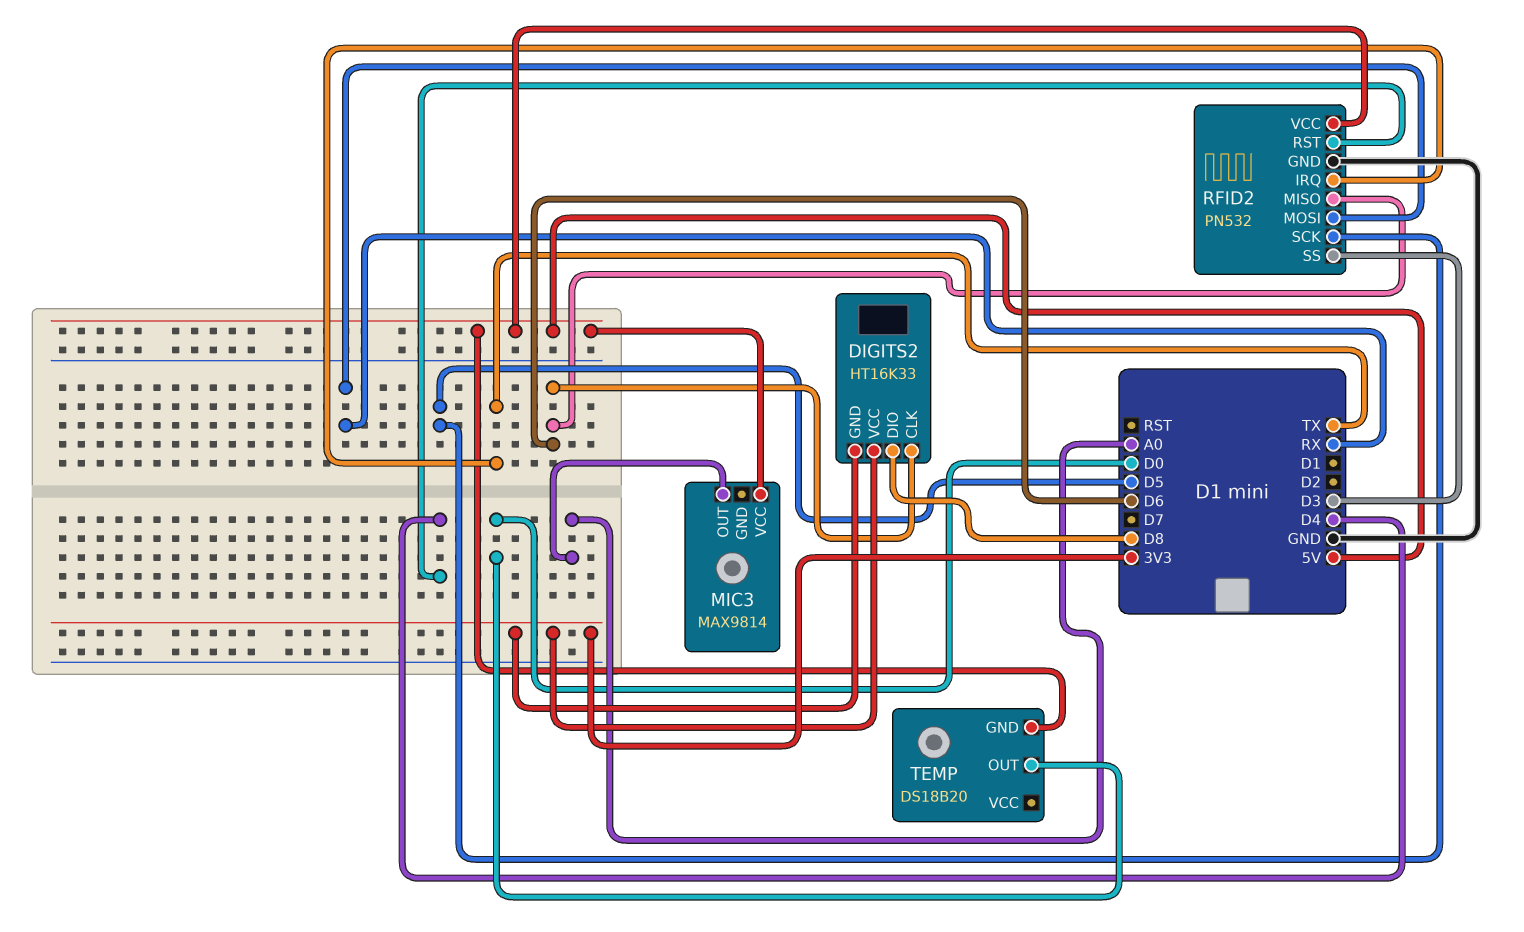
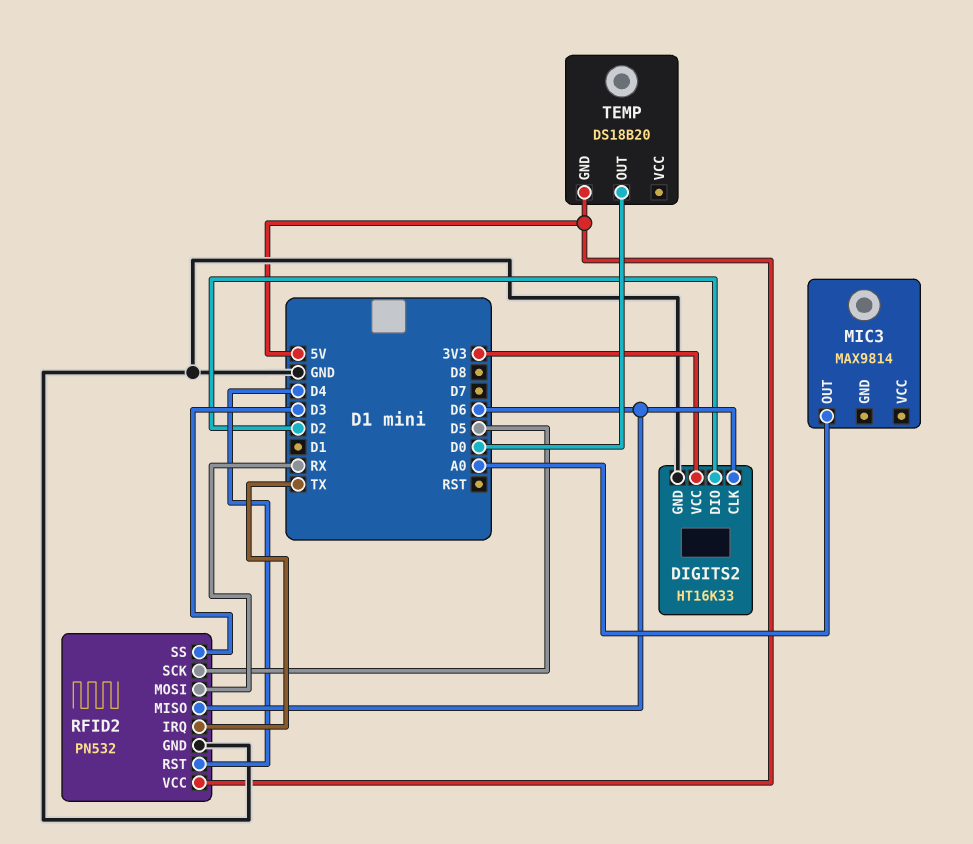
DIGITS2 pin DIO: D8 -> D2
DIGITS2 pin GND: 3V3 -> GND
MIC3 pin VCC: 5V -> none

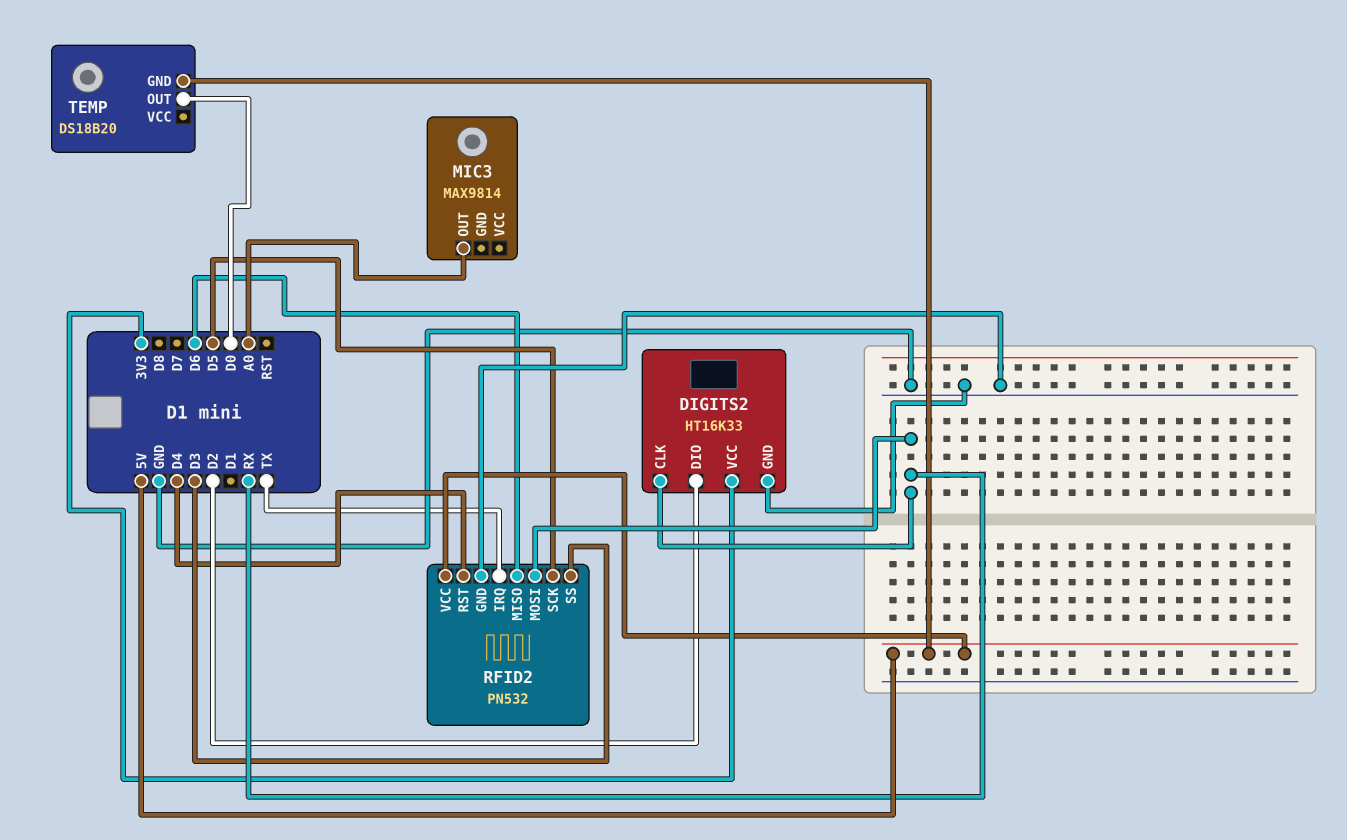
DIGITS2 pin CLK: D6 -> RX

